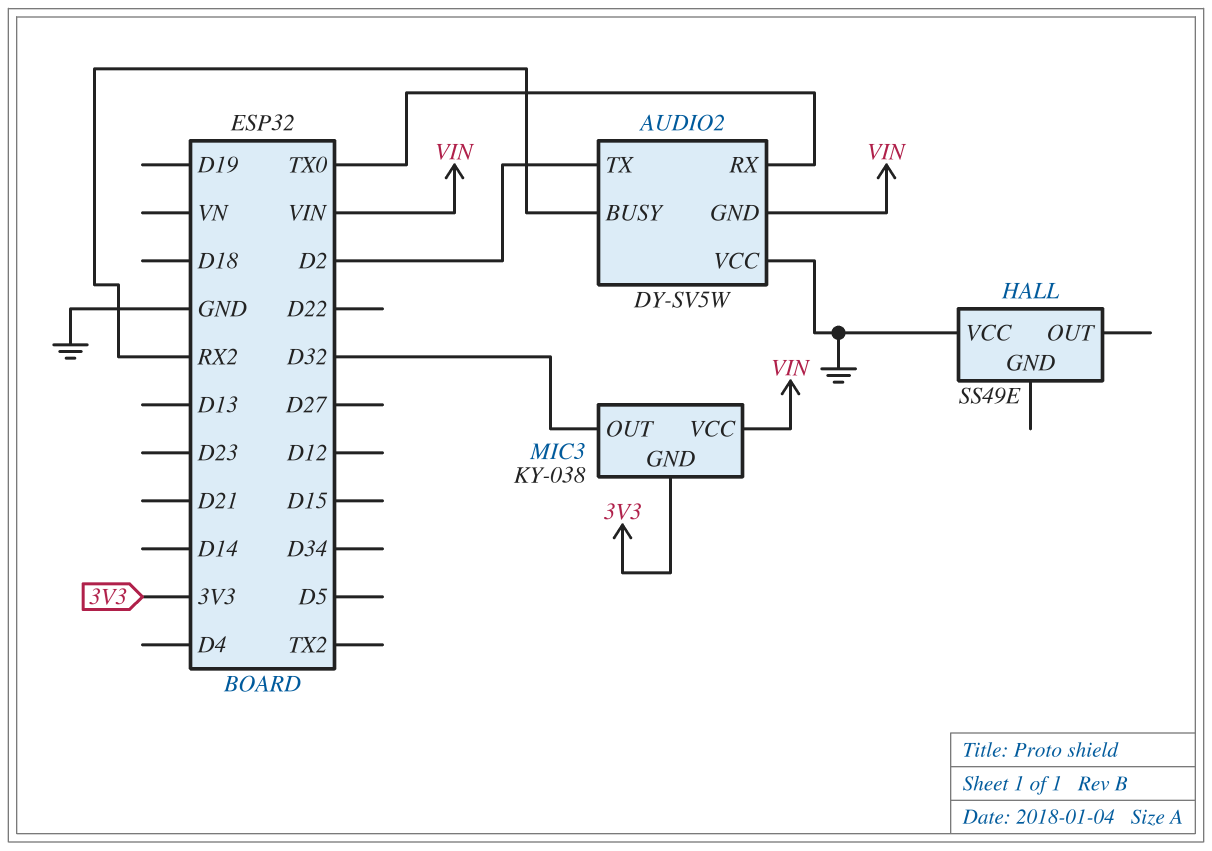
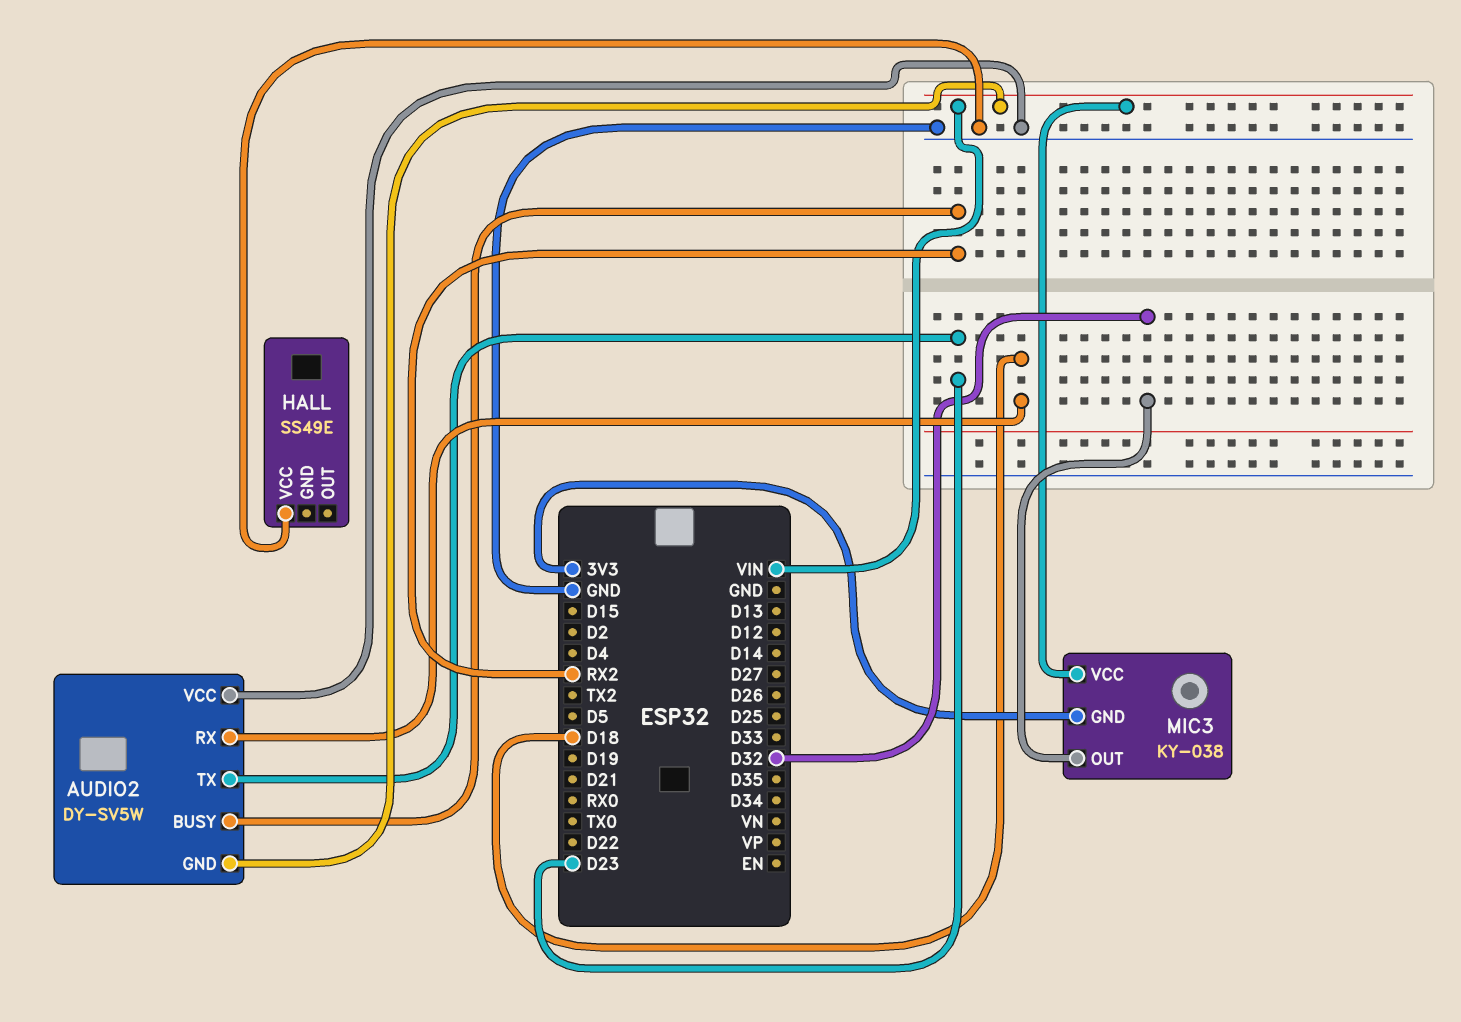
AUDIO2 pin RX: TX0 -> D18
AUDIO2 pin TX: D2 -> D23

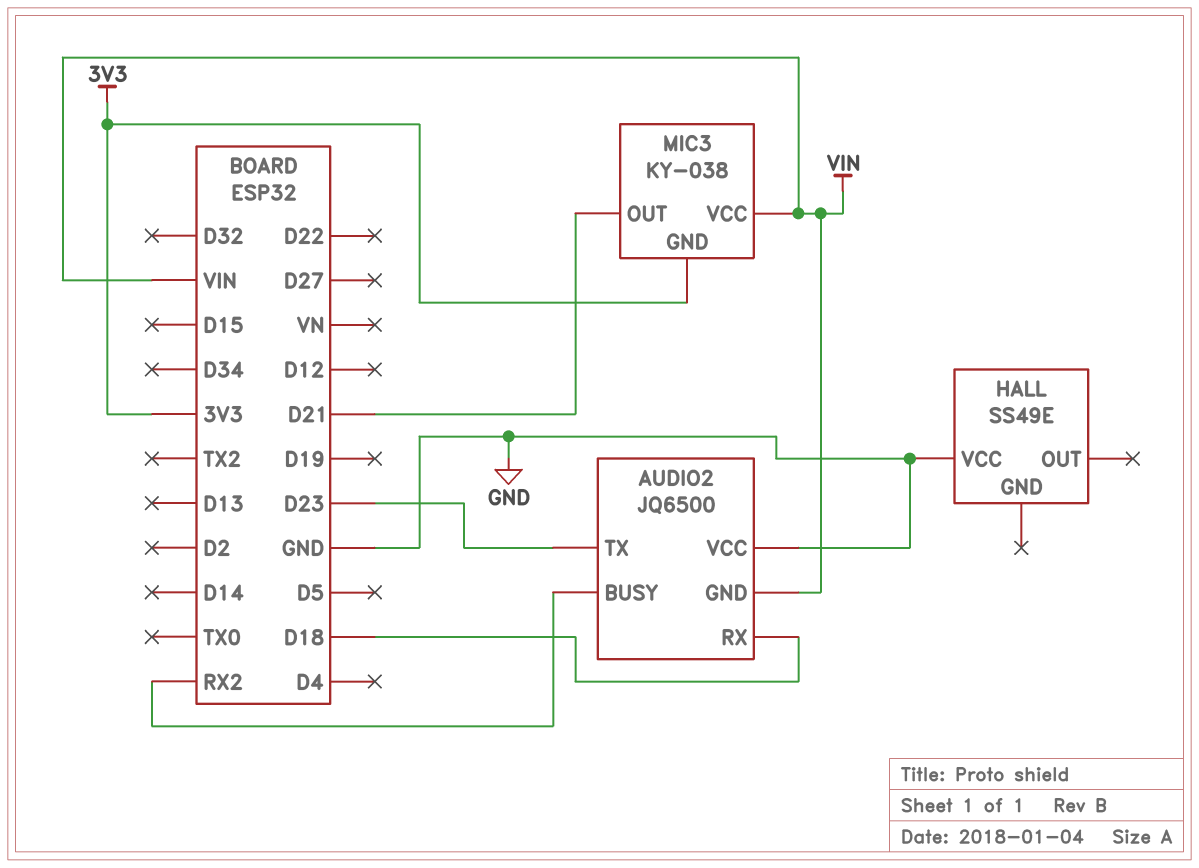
AUDIO2: DY-SV5W -> JQ6500
MIC3 pin OUT: D32 -> D21

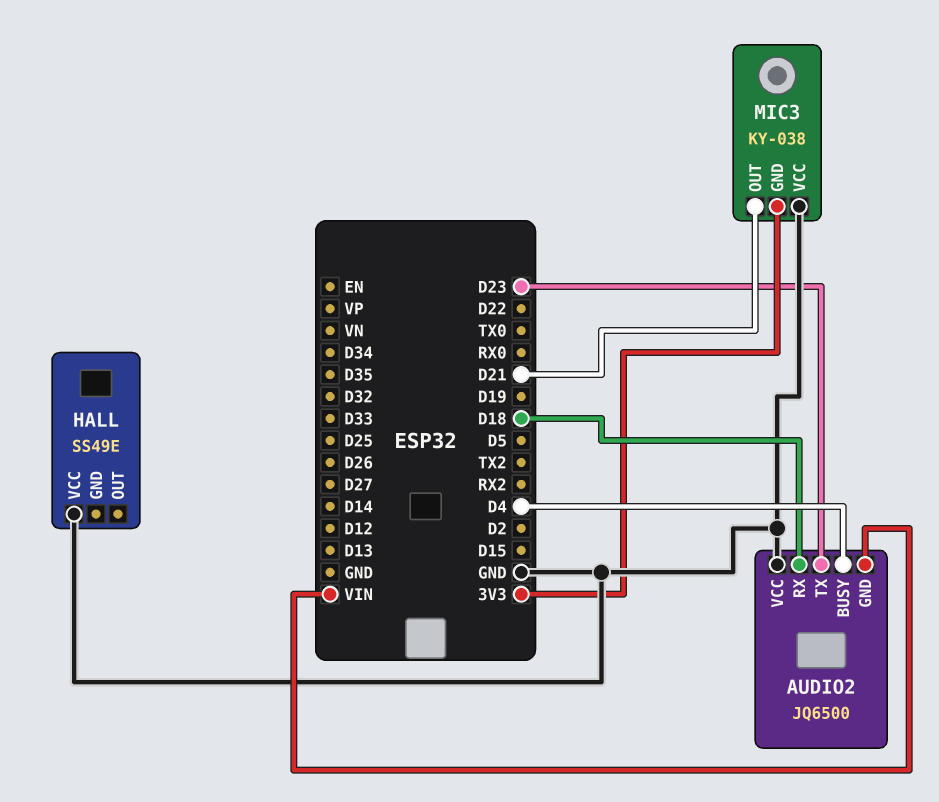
AUDIO2 pin BUSY: RX2 -> D4
MIC3 pin VCC: VIN -> GND

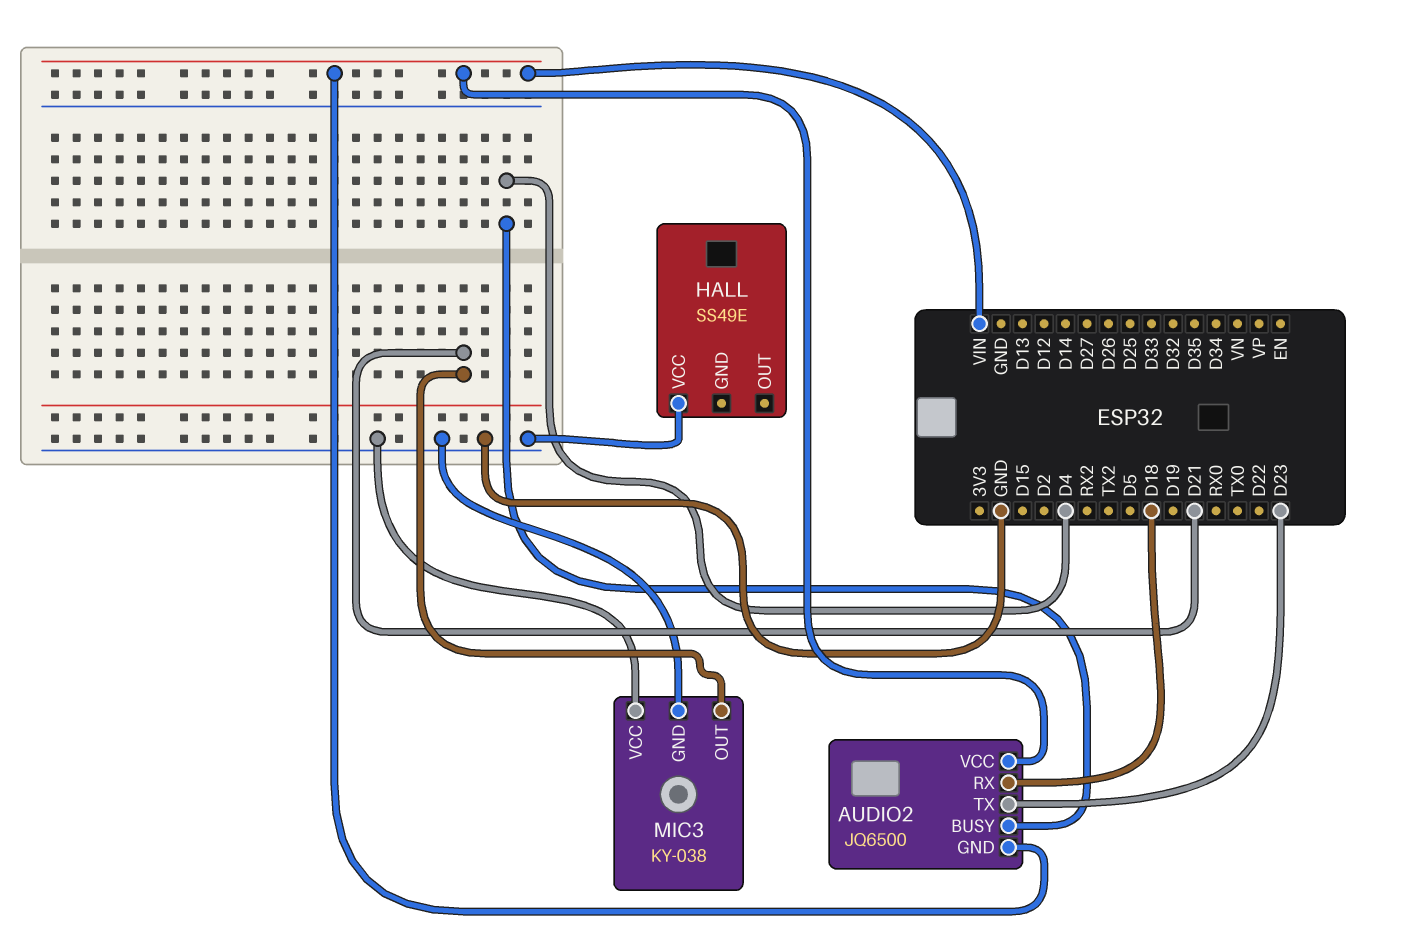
AUDIO2 pin VCC: GND -> VIN
MIC3 pin GND: 3V3 -> GND

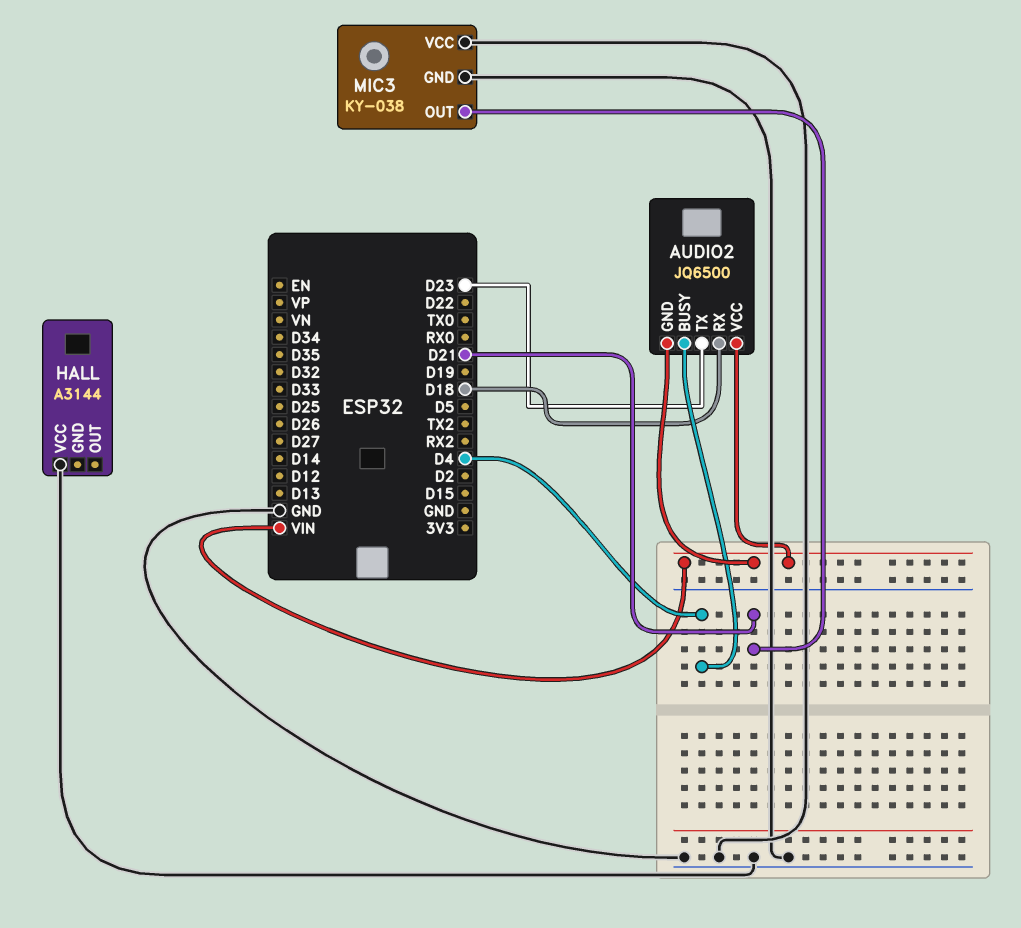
HALL: SS49E -> A3144

